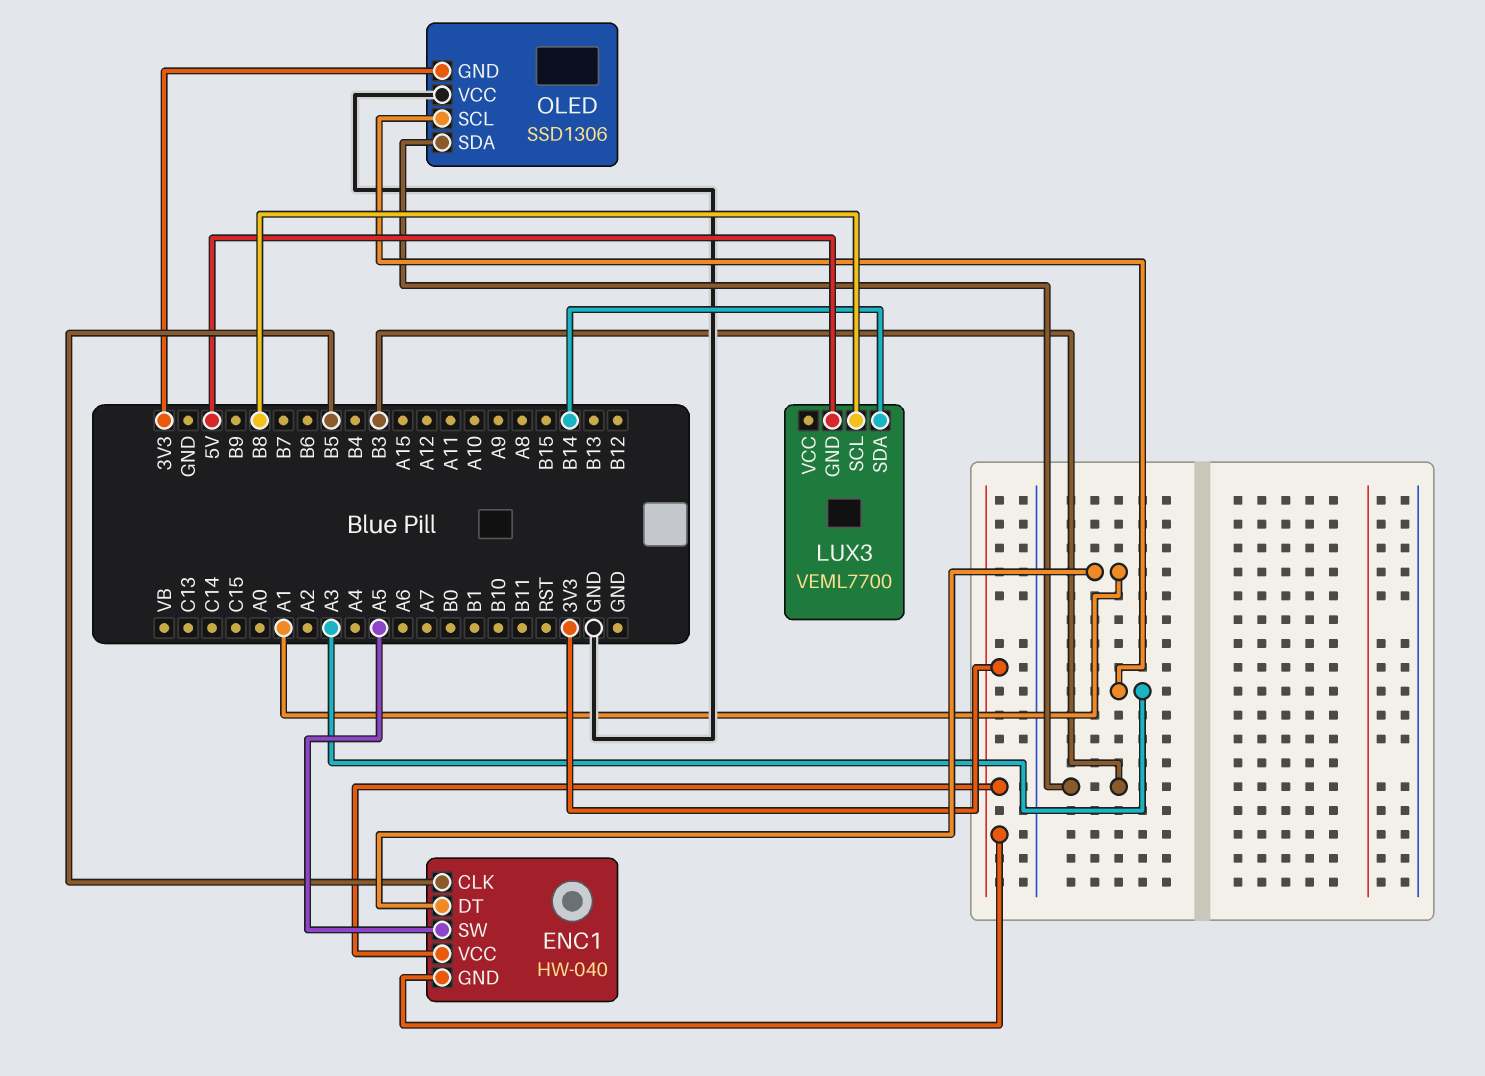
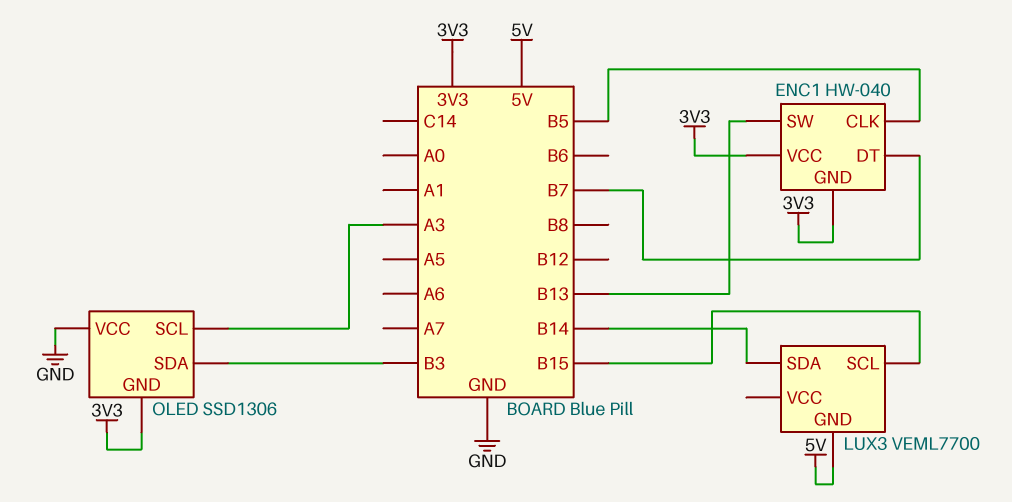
ENC1 pin DT: A1 -> B7
ENC1 pin SW: A5 -> B13
LUX3 pin SCL: B8 -> B15

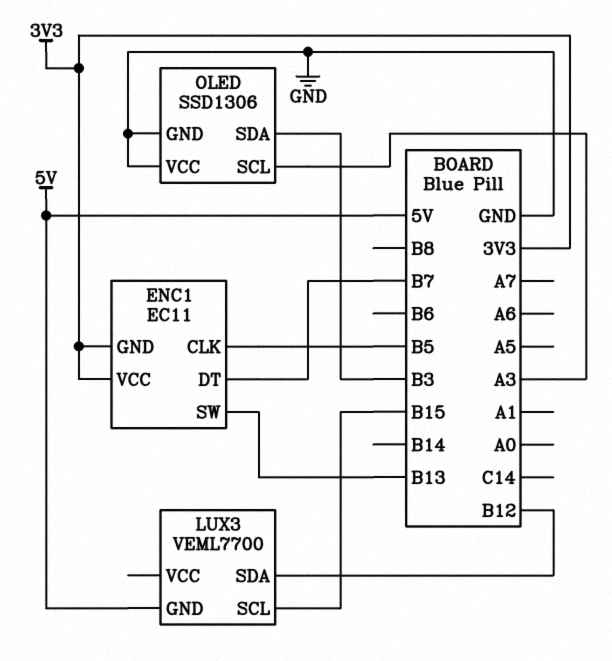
ENC1: HW-040 -> EC11
LUX3 pin SDA: B14 -> B12
OLED pin GND: 3V3 -> GND

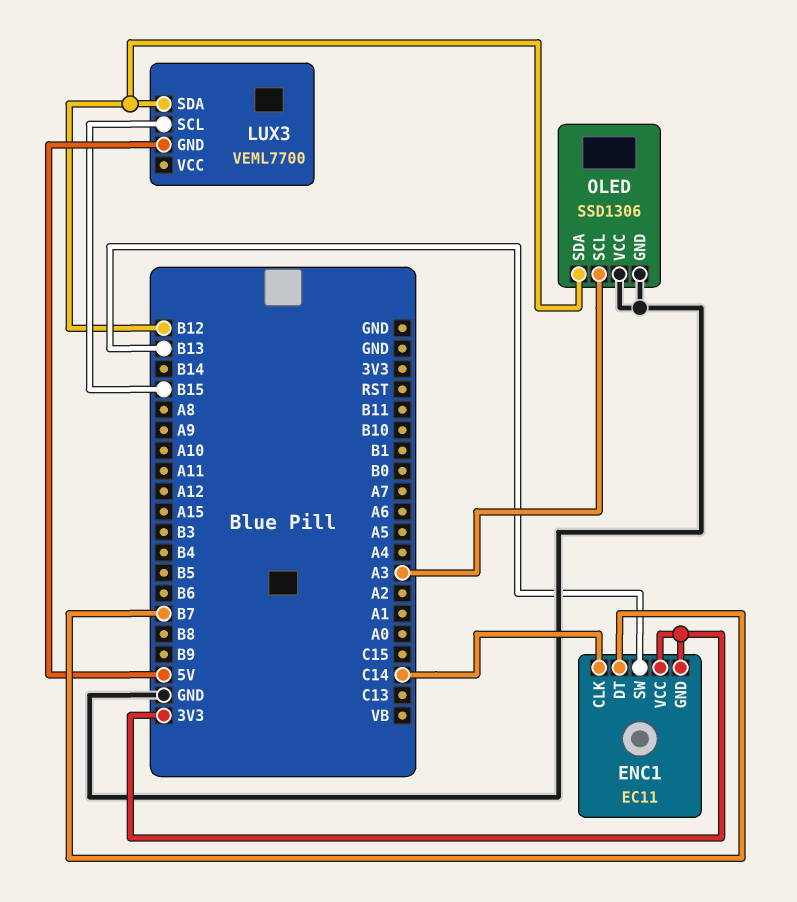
ENC1 pin CLK: B5 -> C14
OLED pin SDA: B3 -> B12

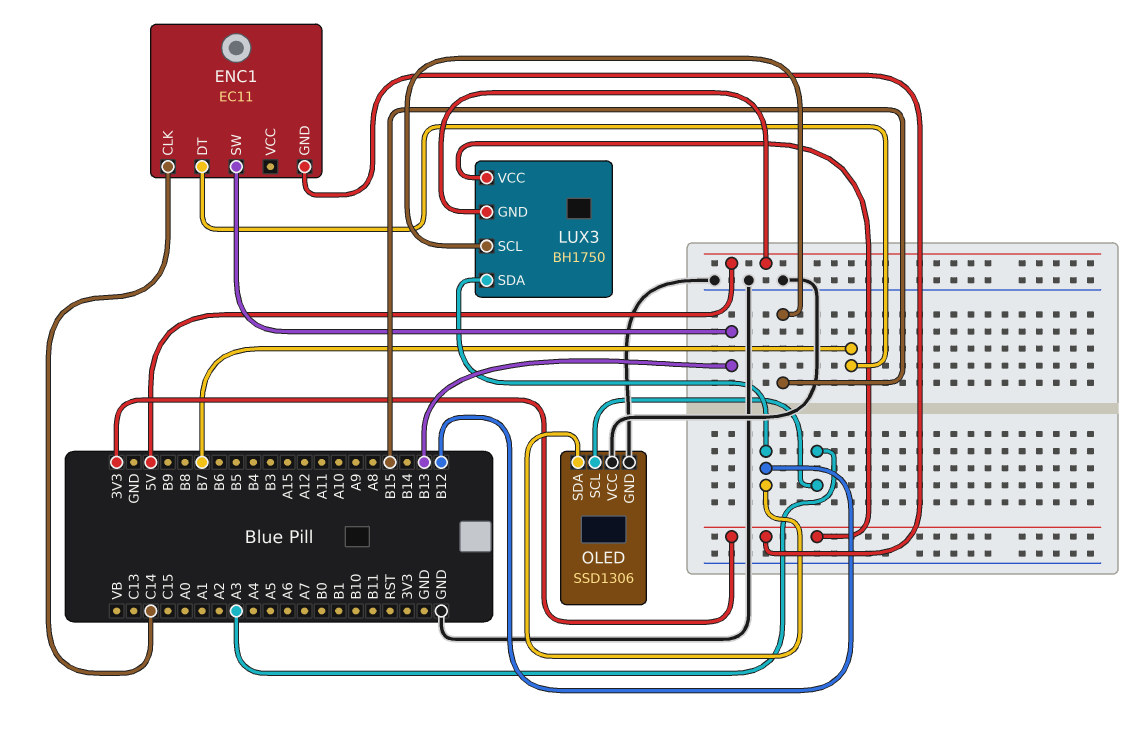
ENC1 pin VCC: 3V3 -> none
LUX3: VEML7700 -> BH1750
LUX3 pin VCC: none -> 3V3

